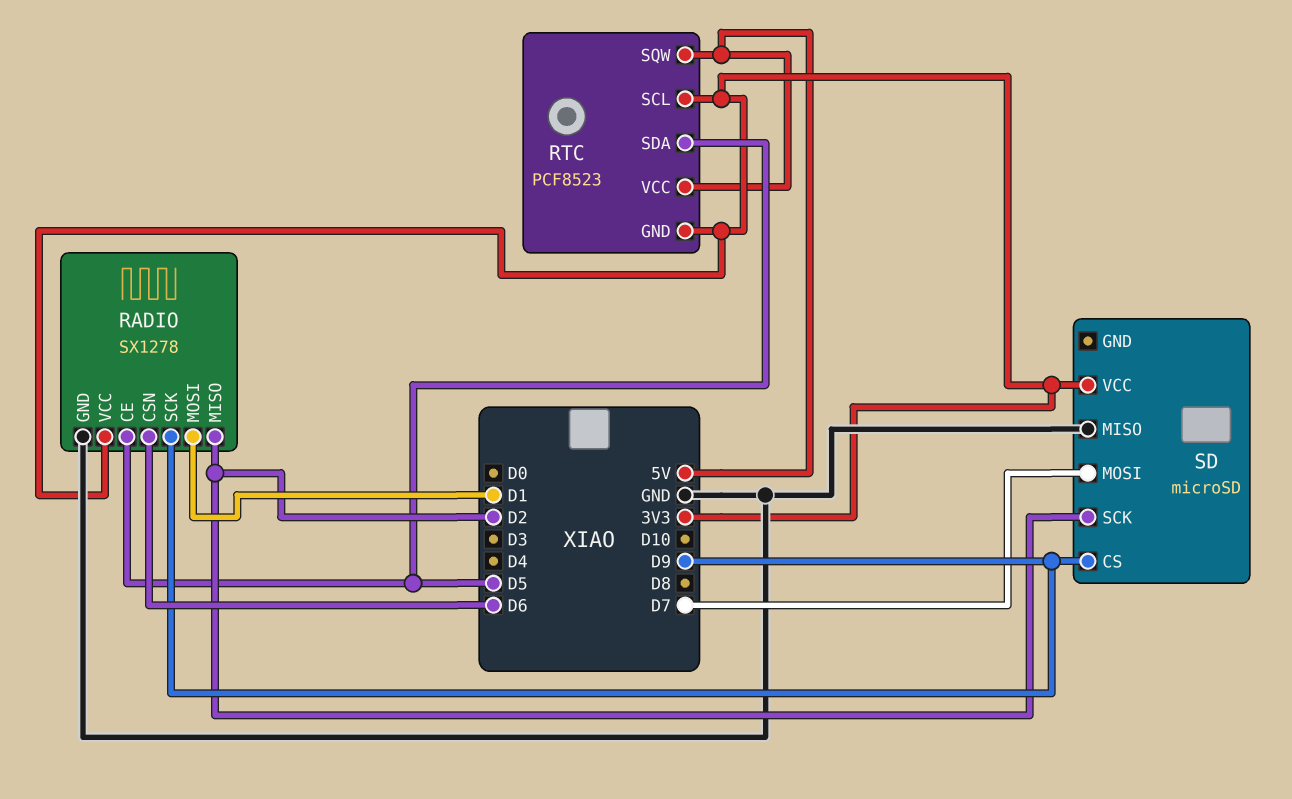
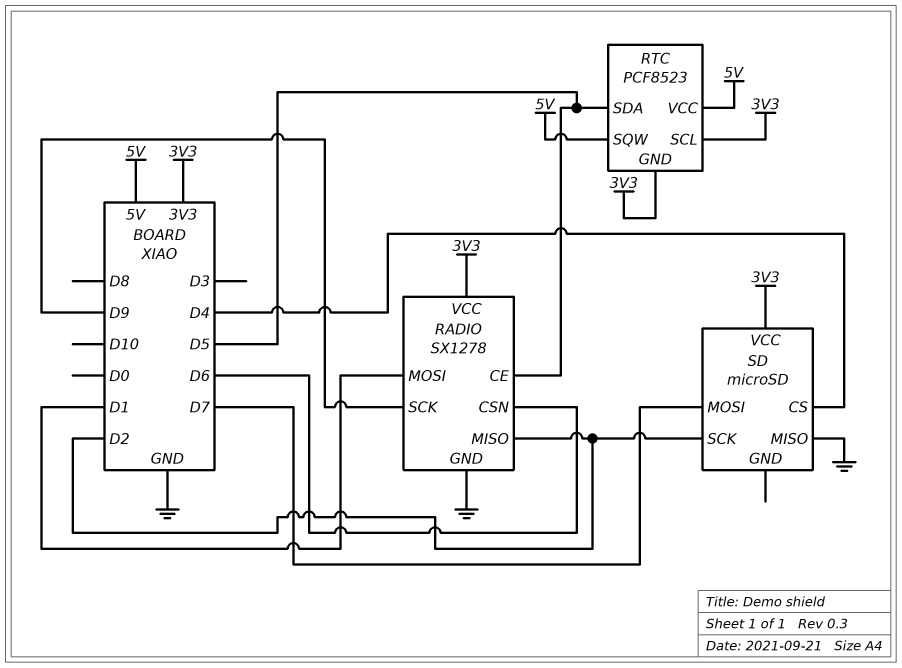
SD pin CS: D9 -> D4

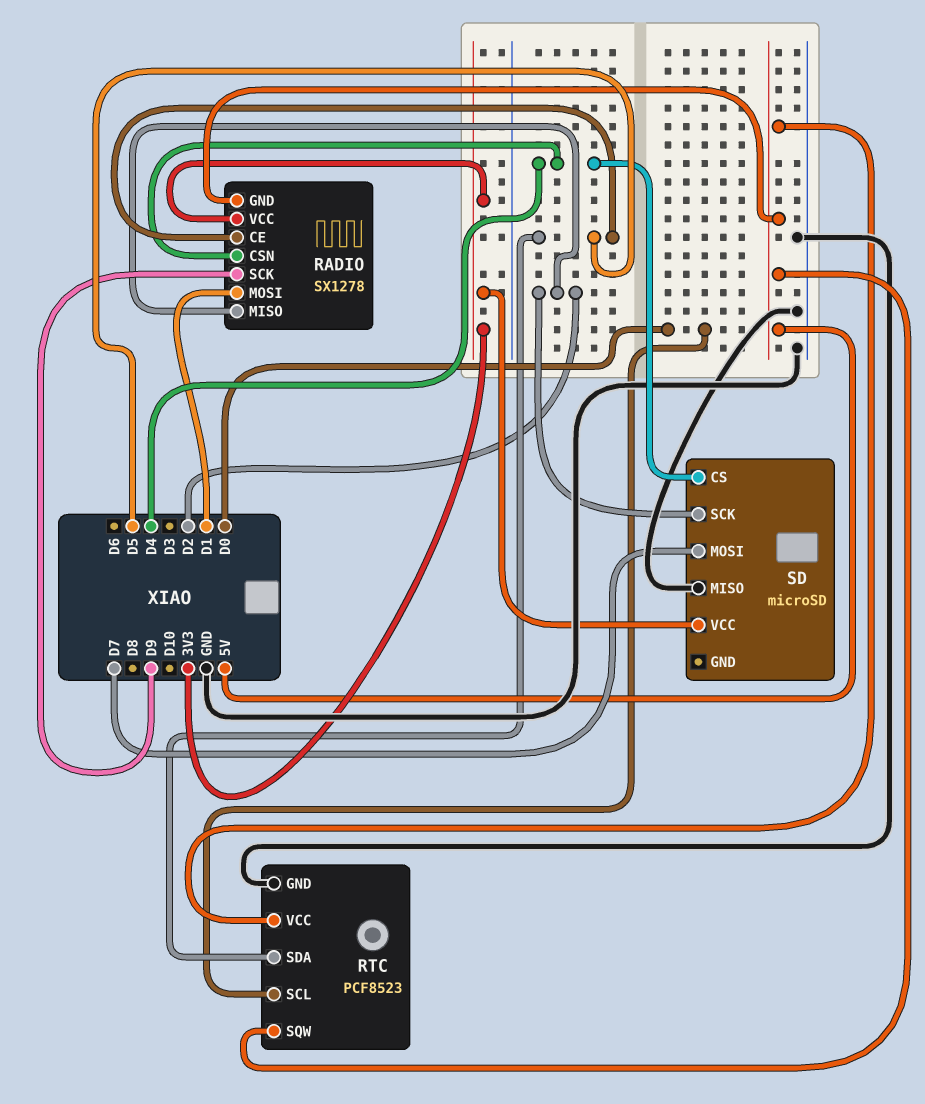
RADIO pin CSN: D6 -> D4
RADIO pin GND: GND -> 5V
RTC pin GND: 3V3 -> GND
RTC pin SCL: 3V3 -> D0

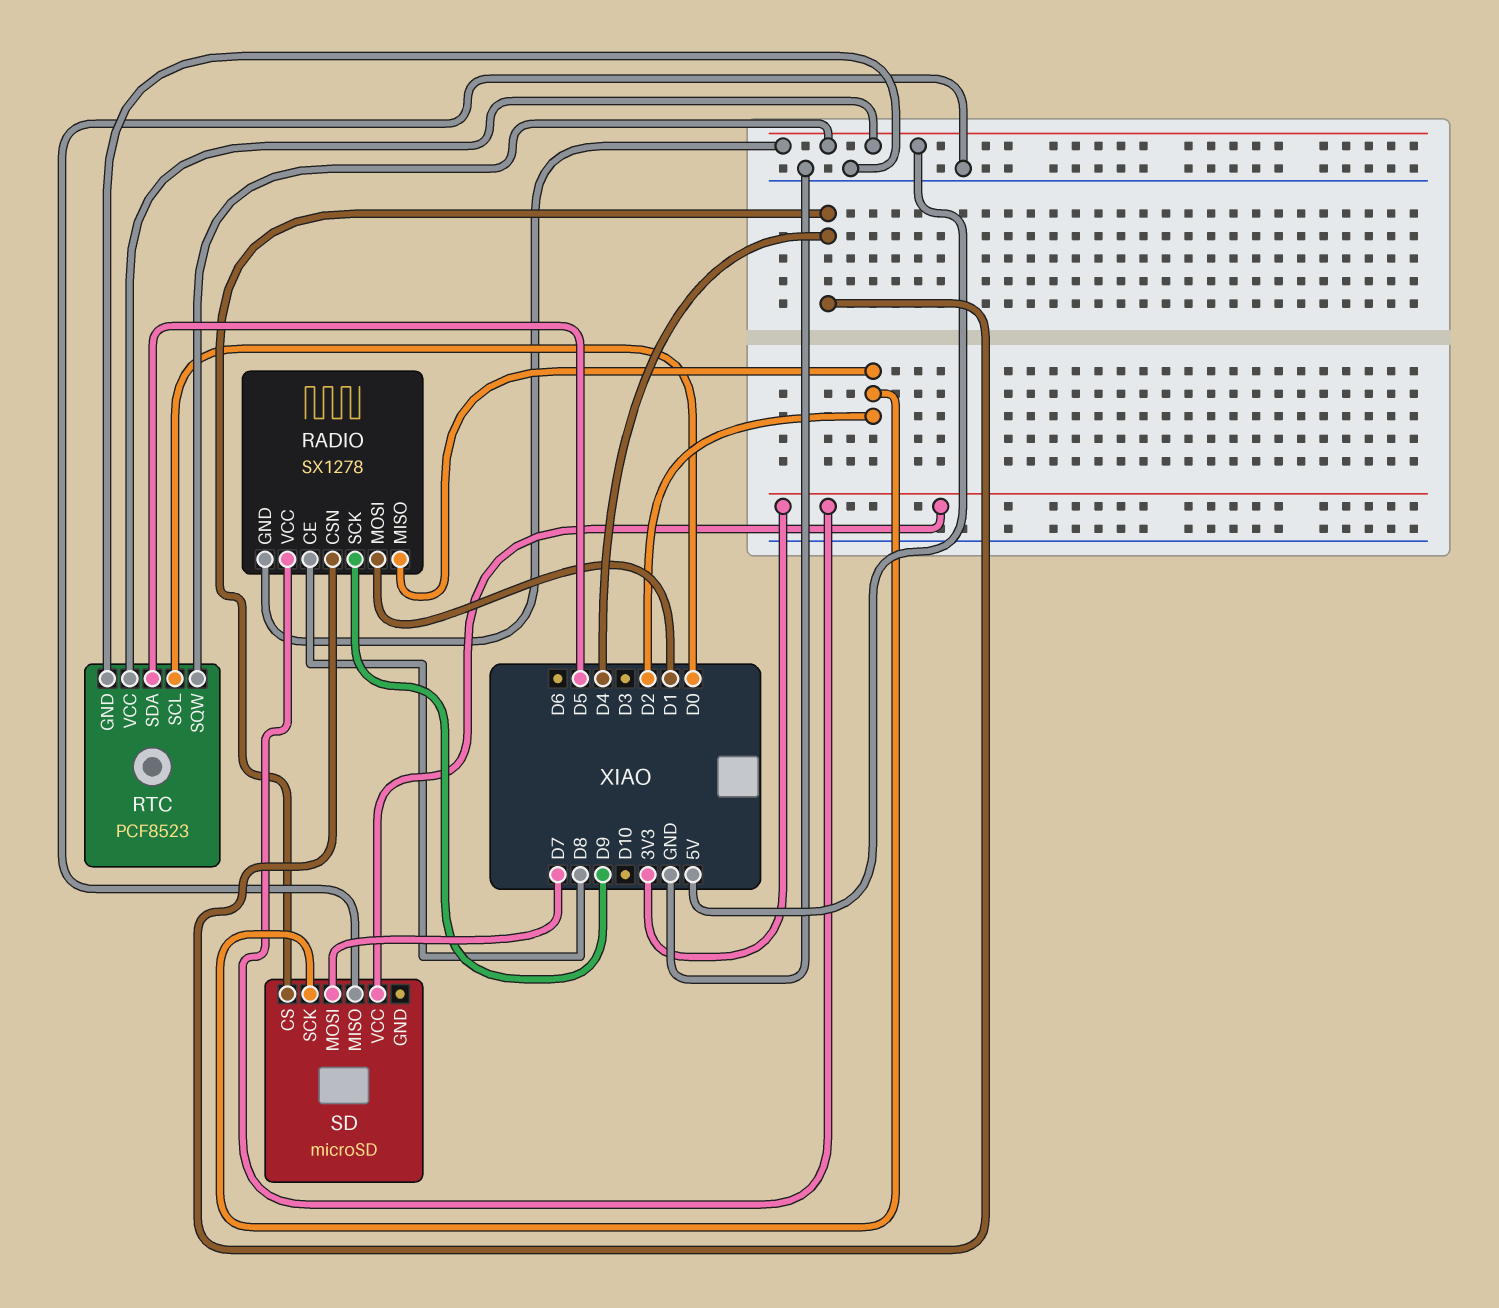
RADIO pin CE: D5 -> D8

